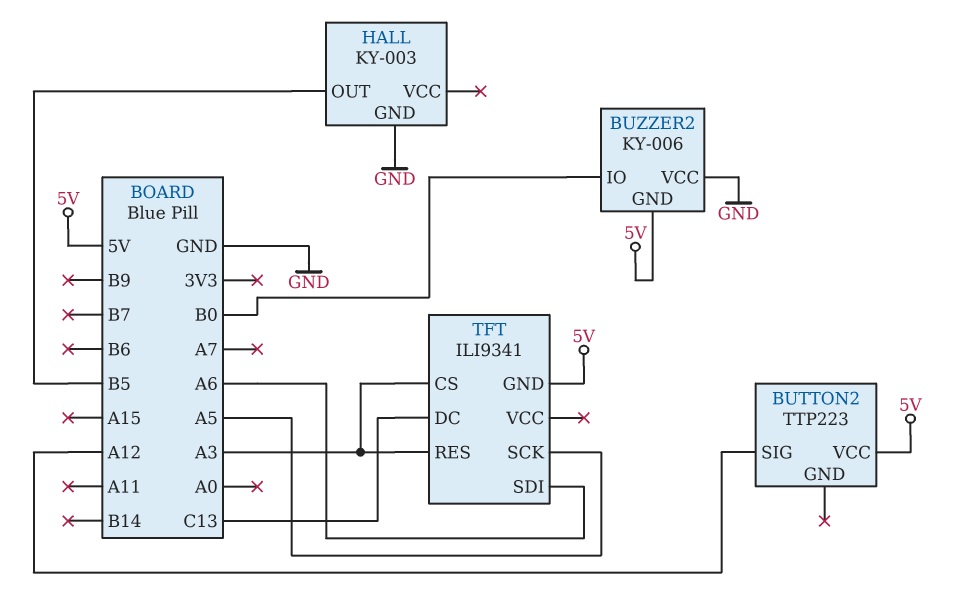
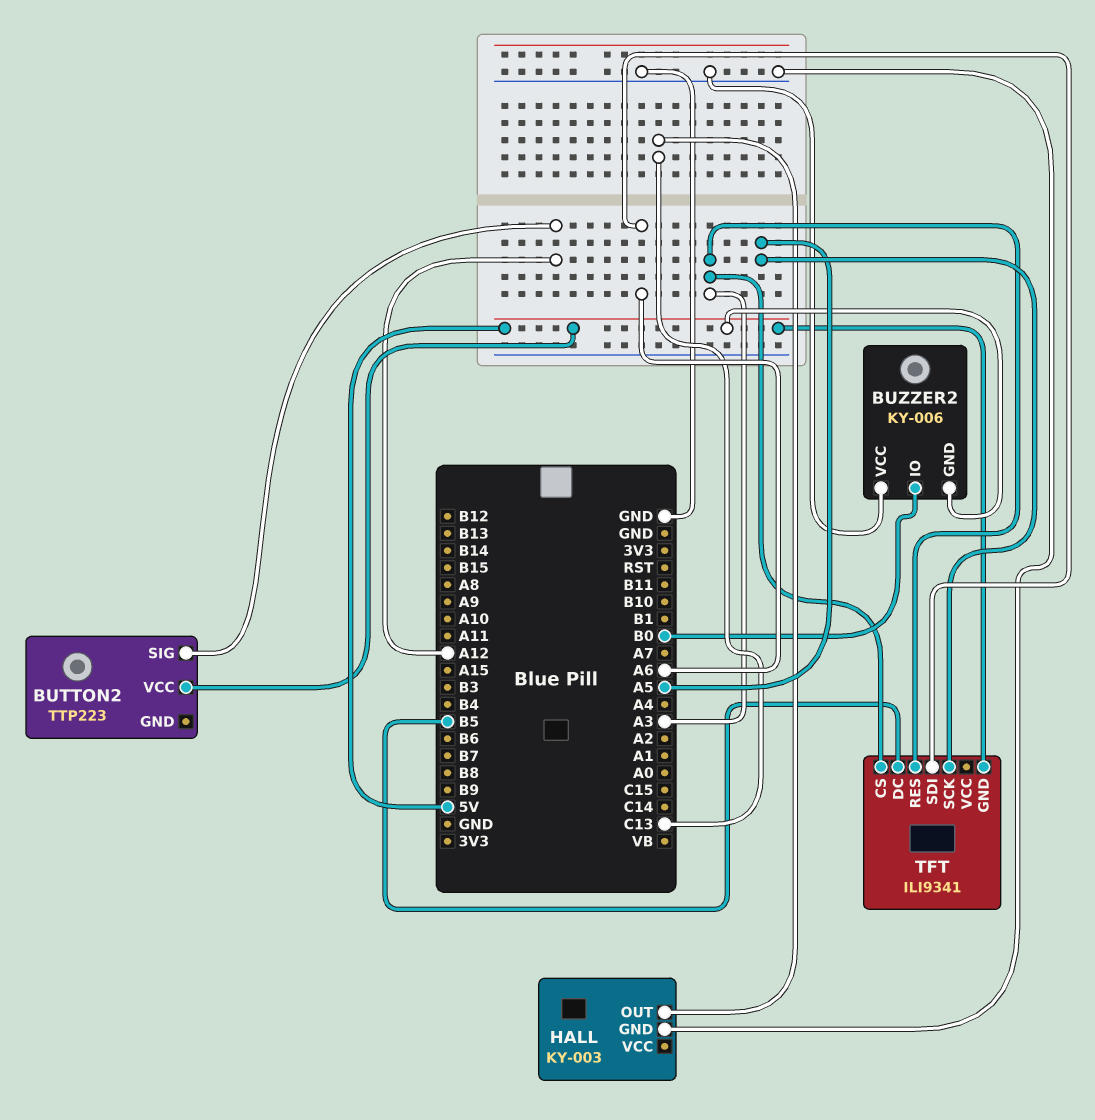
HALL pin OUT: B5 -> C13
TFT pin DC: C13 -> B5

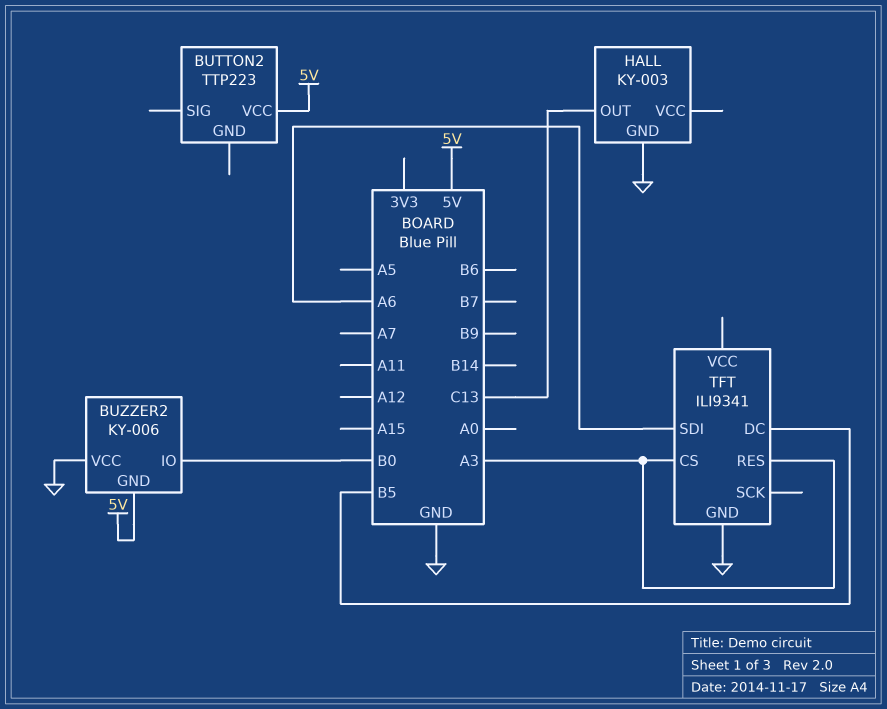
BUTTON2 pin SIG: A12 -> none
TFT pin GND: 5V -> GND
TFT pin SCK: A5 -> none

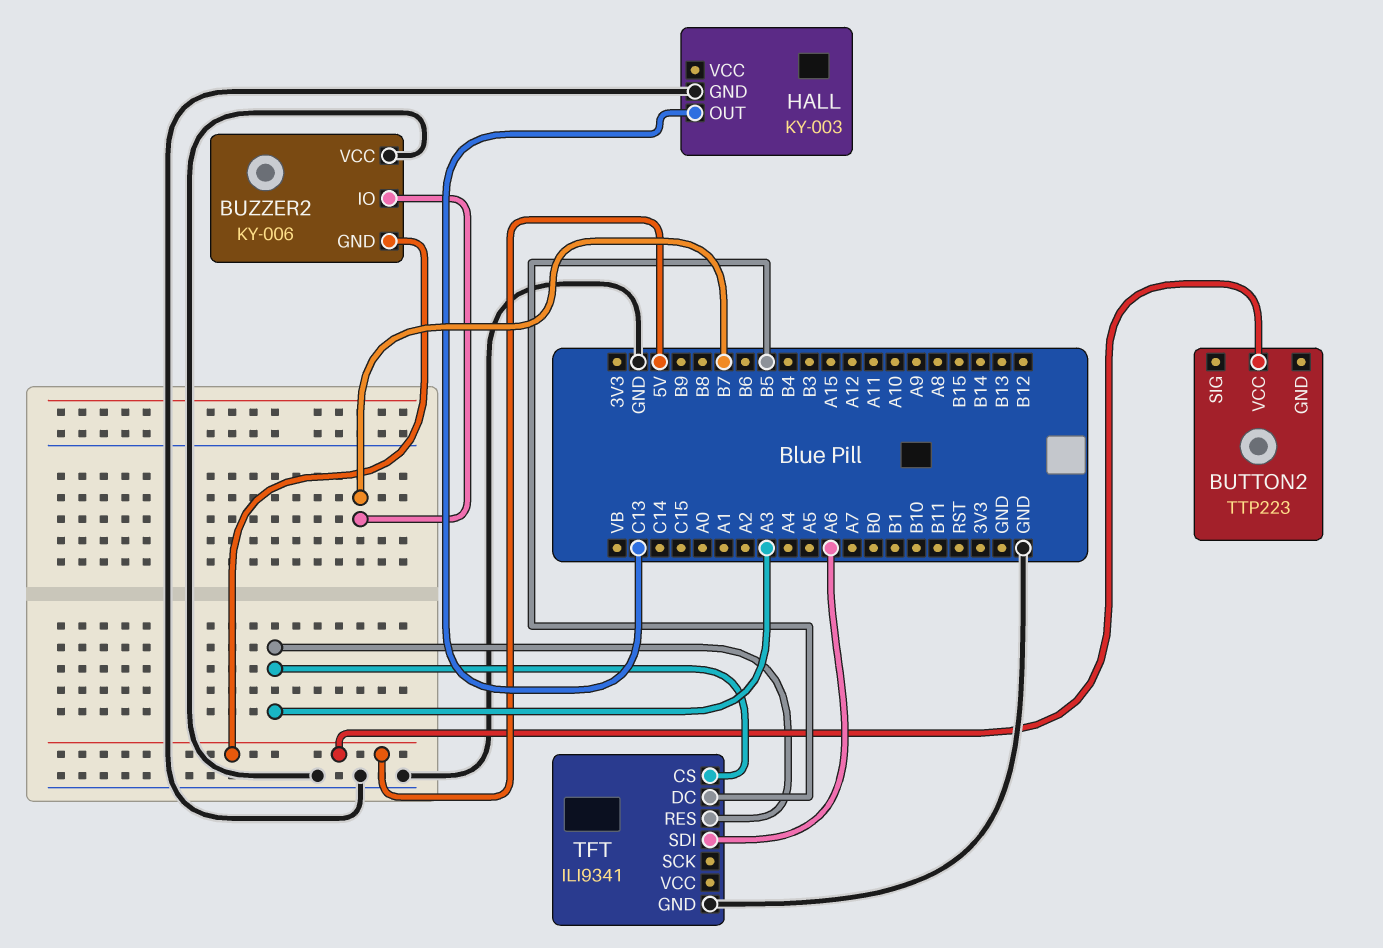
BUZZER2 pin IO: B0 -> B7

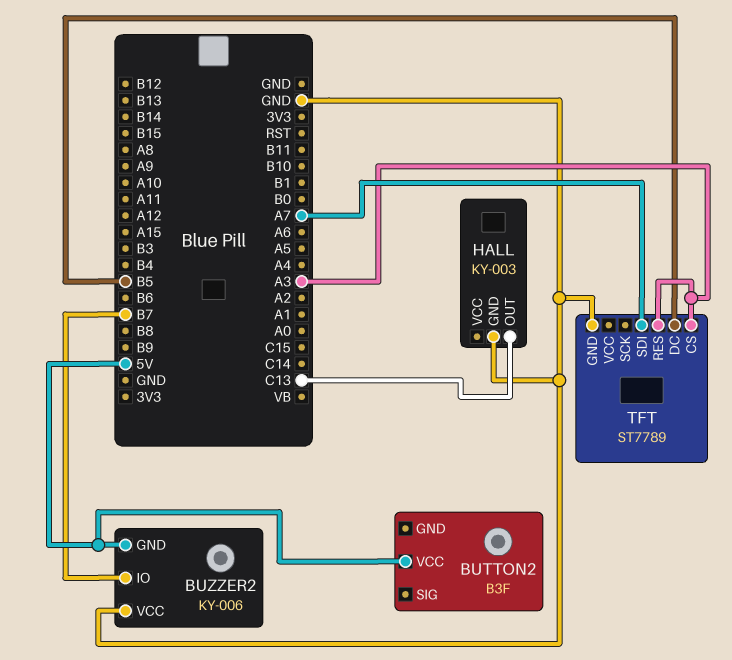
BUTTON2: TTP223 -> B3F
TFT: ILI9341 -> ST7789
TFT pin SDI: A6 -> A7

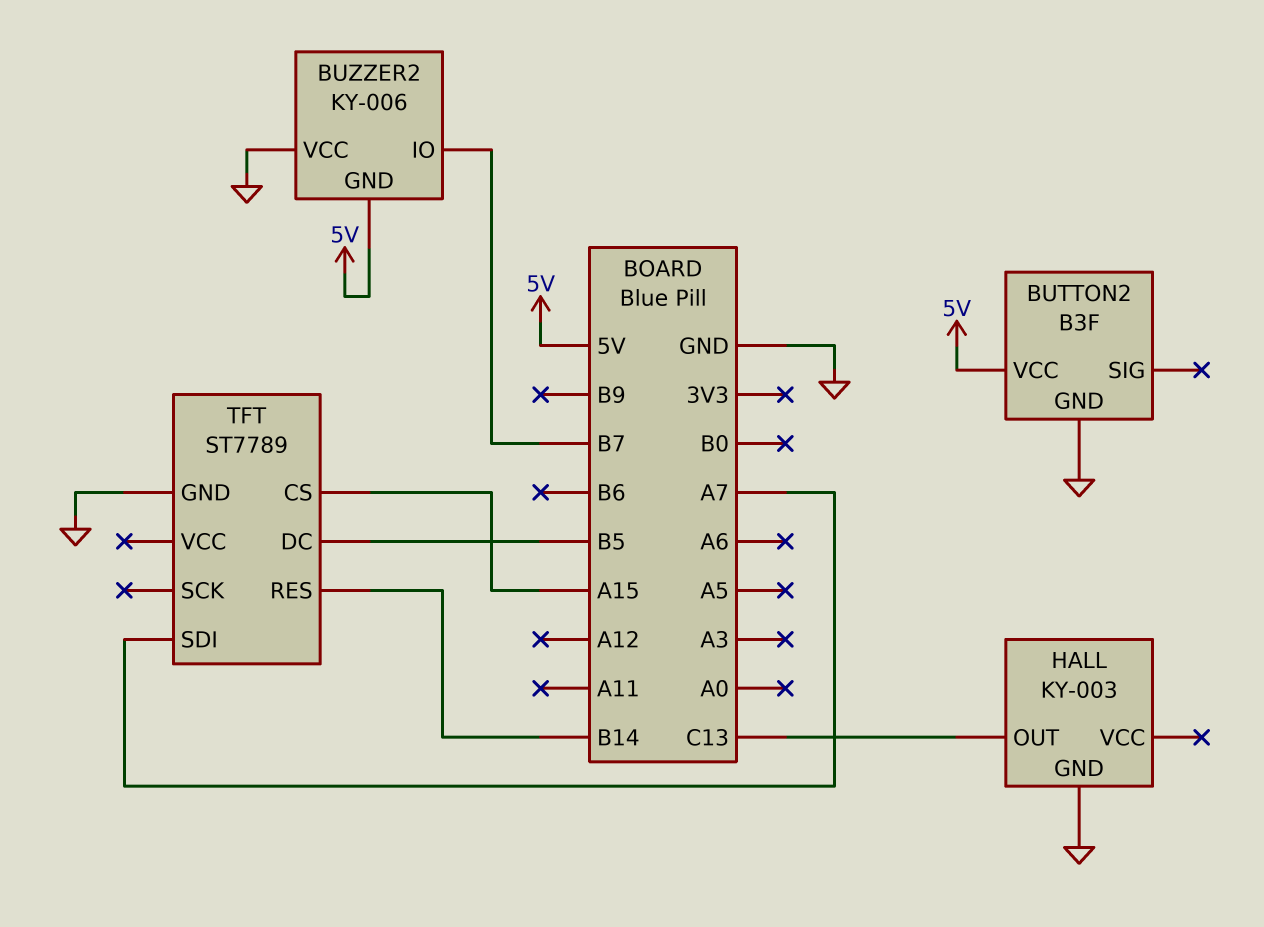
BUTTON2 pin GND: none -> GND
TFT pin CS: A3 -> A15
TFT pin RES: A3 -> B14

